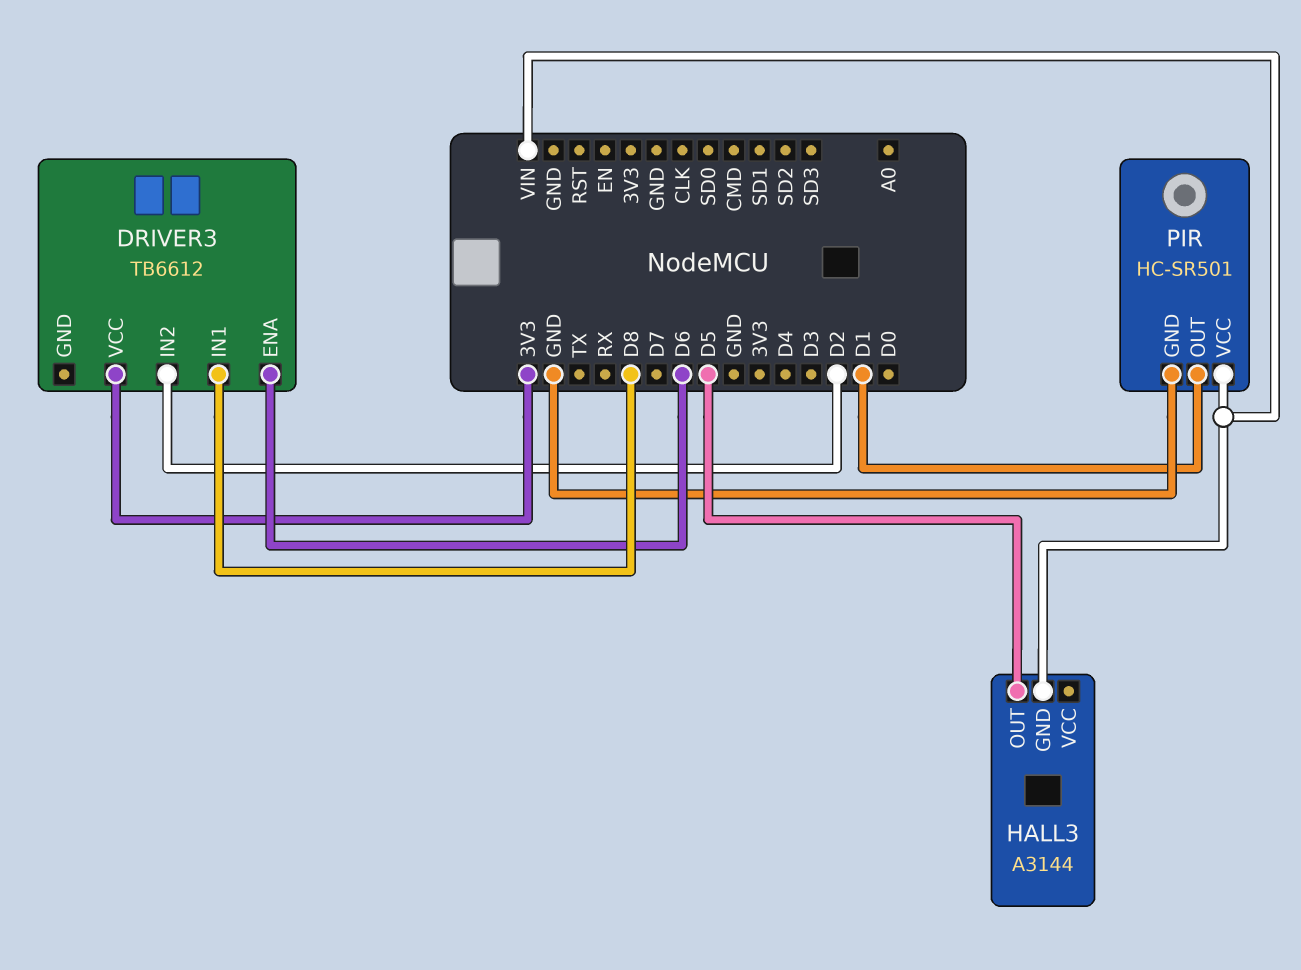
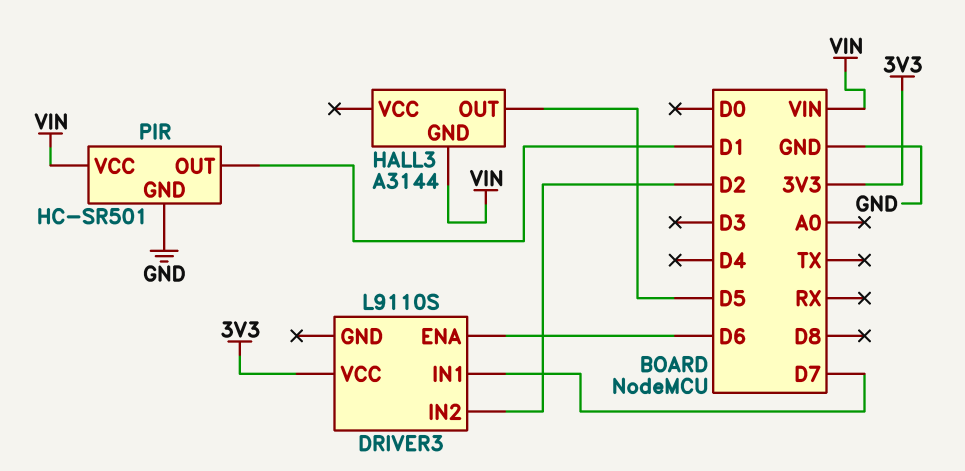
DRIVER3: TB6612 -> L9110S
DRIVER3 pin IN1: D8 -> D7

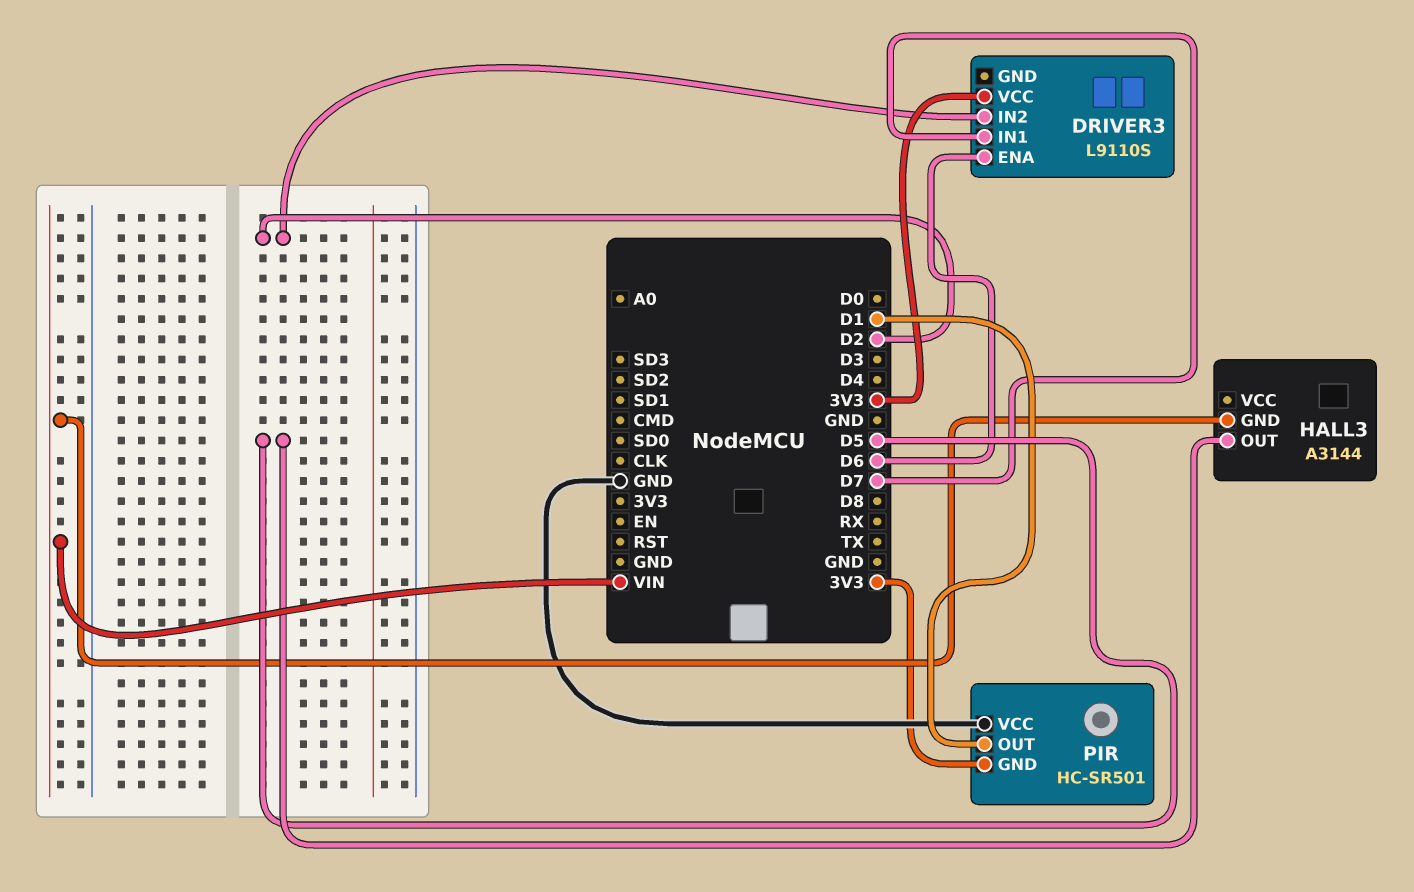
PIR pin GND: GND -> 3V3
PIR pin VCC: VIN -> GND

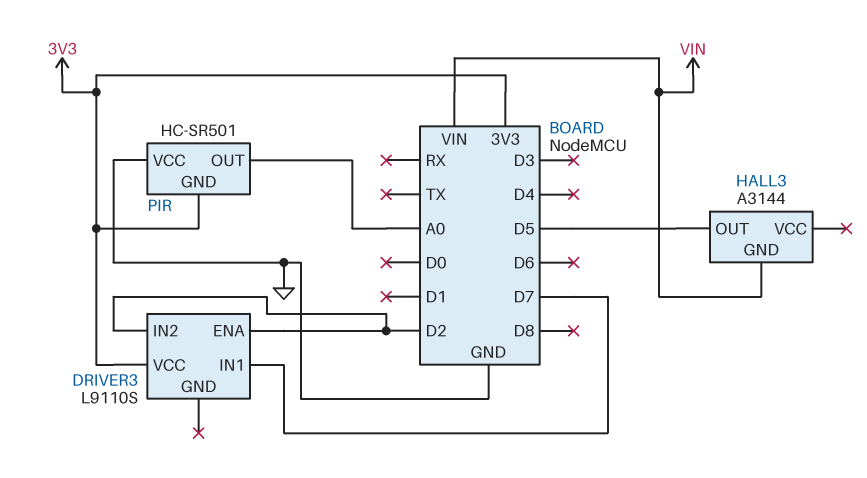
DRIVER3 pin ENA: D6 -> D2
PIR pin OUT: D1 -> A0

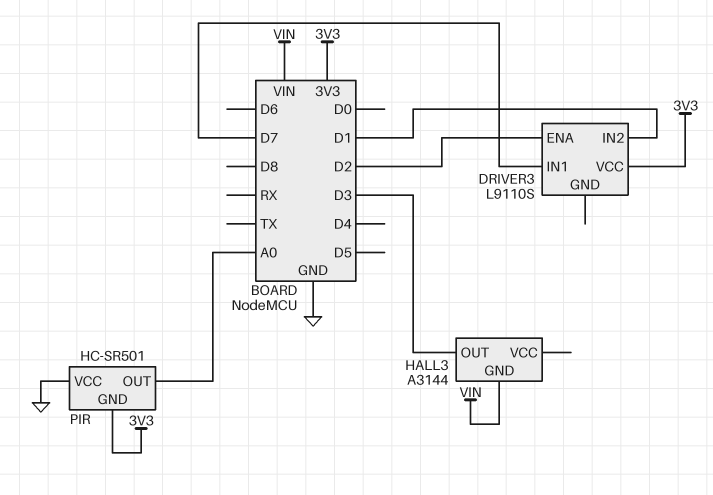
DRIVER3 pin IN2: D2 -> D1
HALL3 pin OUT: D5 -> D3

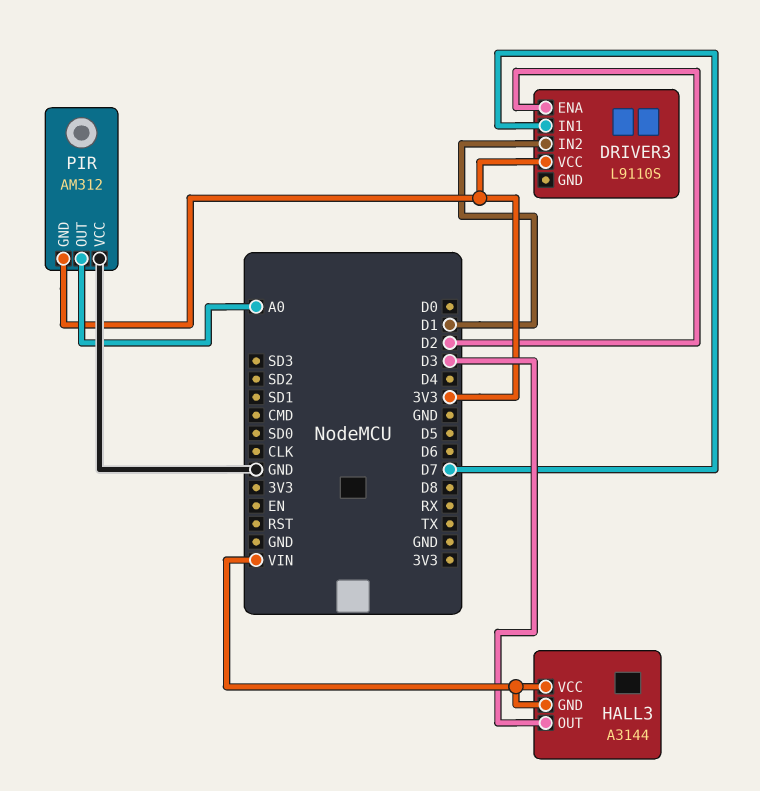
HALL3 pin VCC: none -> VIN
PIR: HC-SR501 -> AM312

